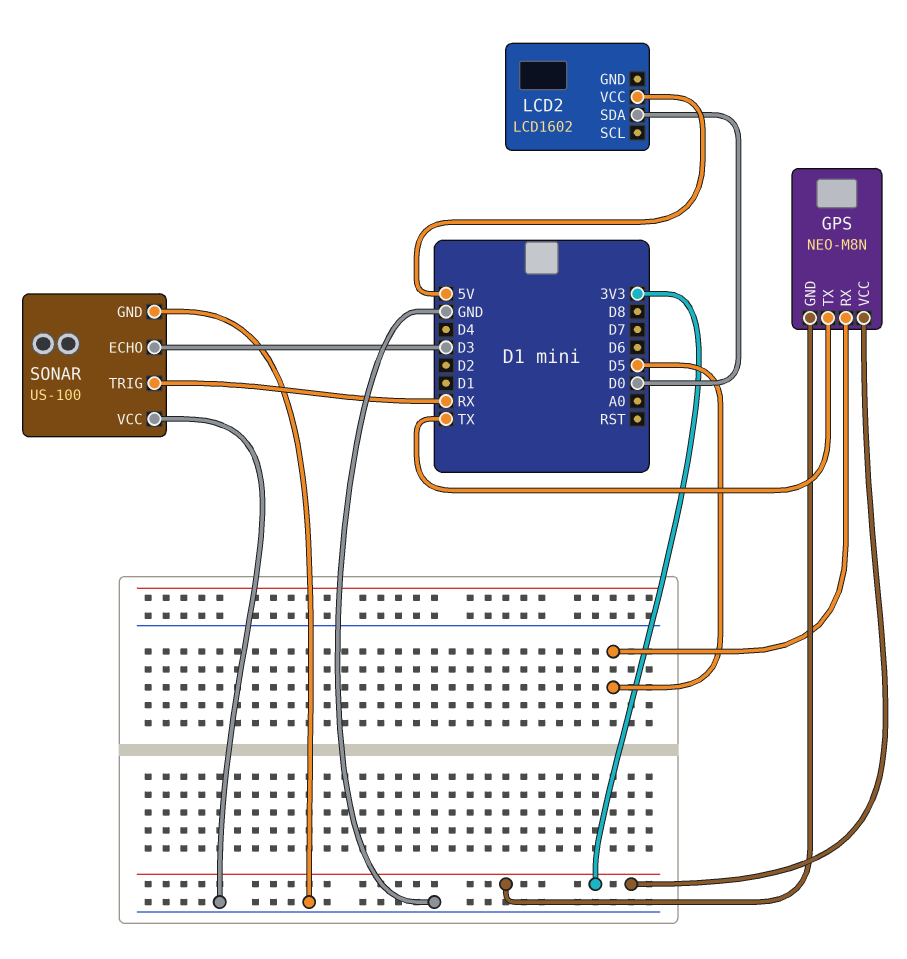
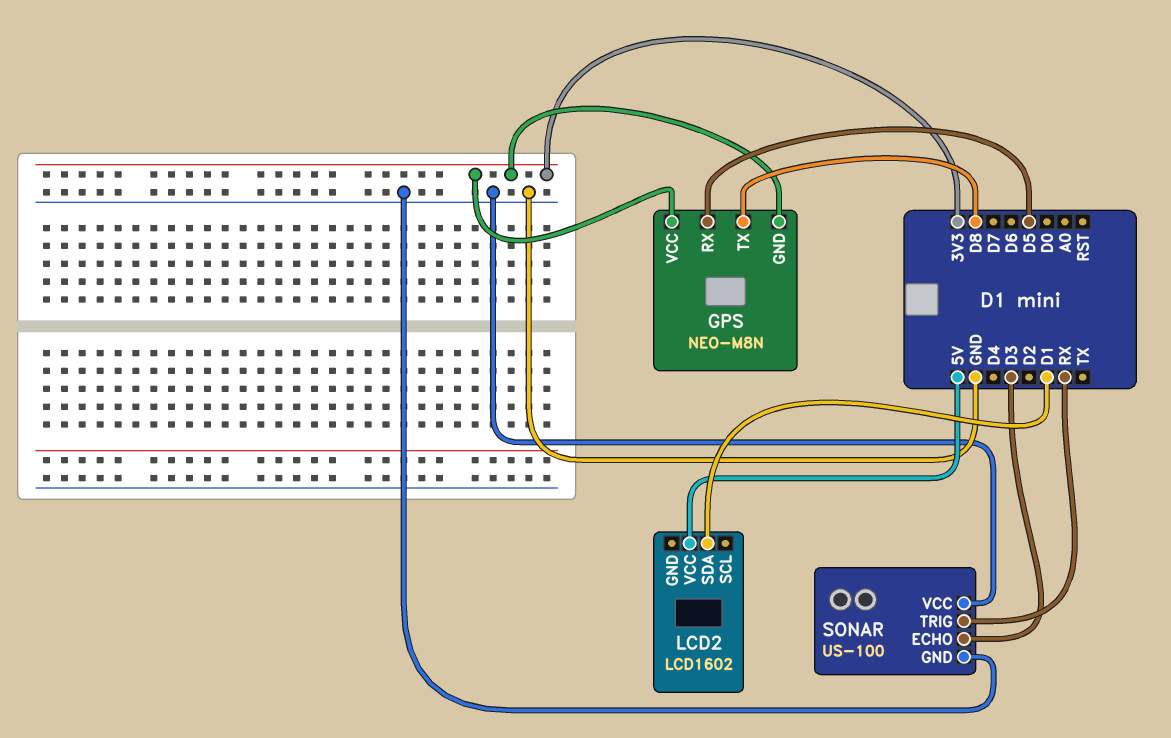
GPS pin TX: TX -> D8
LCD2 pin SDA: D0 -> D1

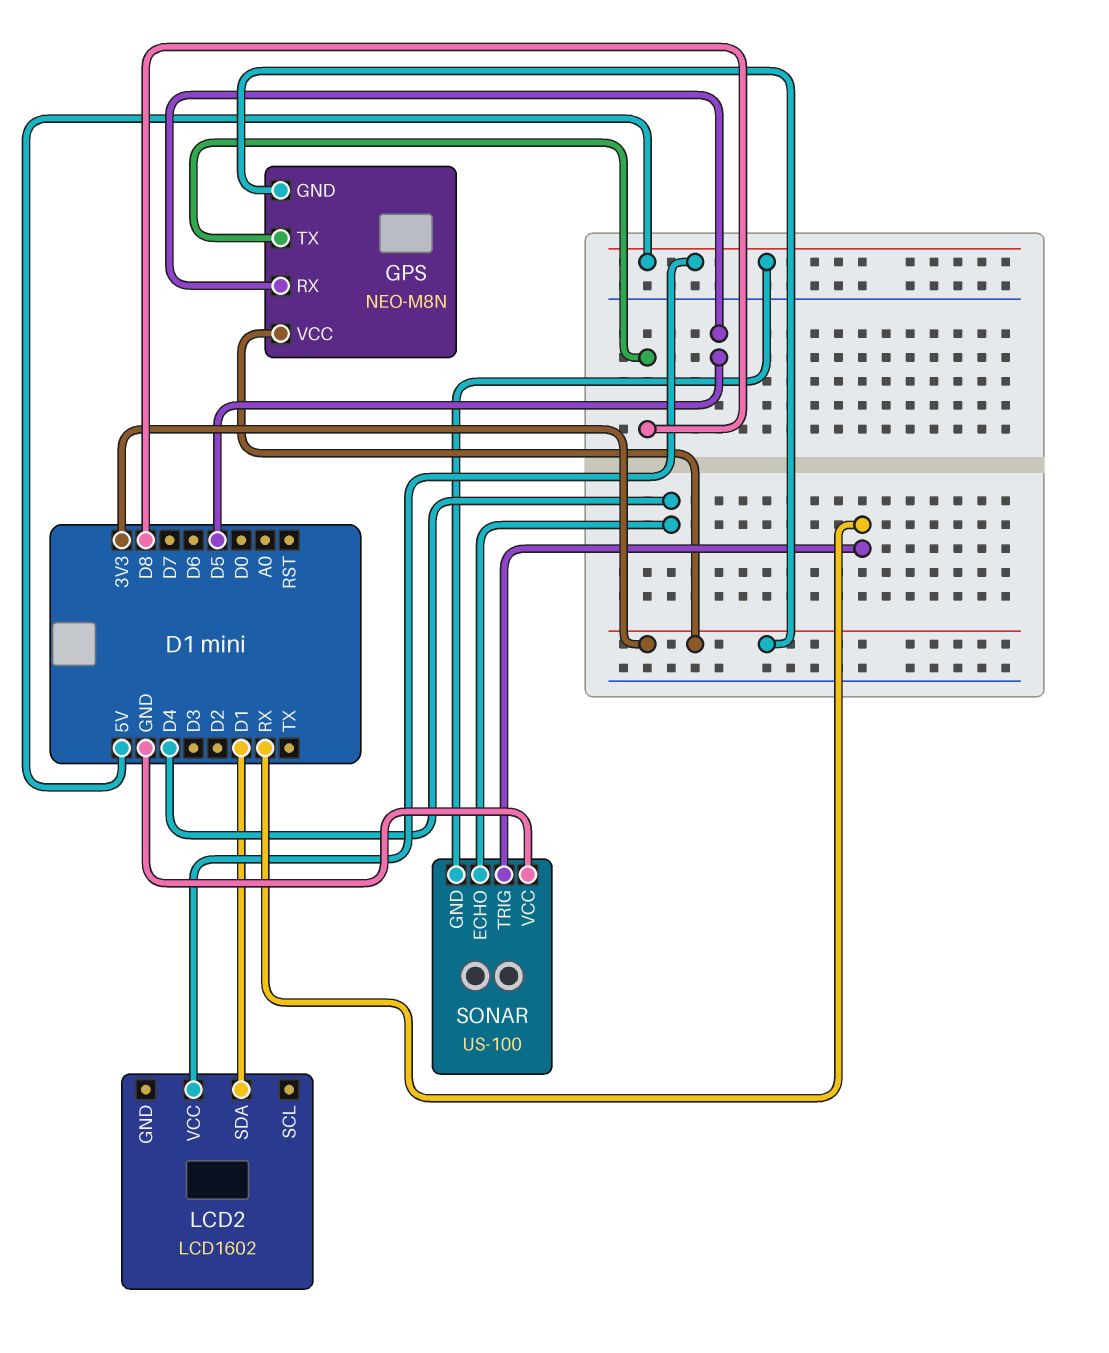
SONAR pin ECHO: D3 -> D4
SONAR pin GND: GND -> 5V

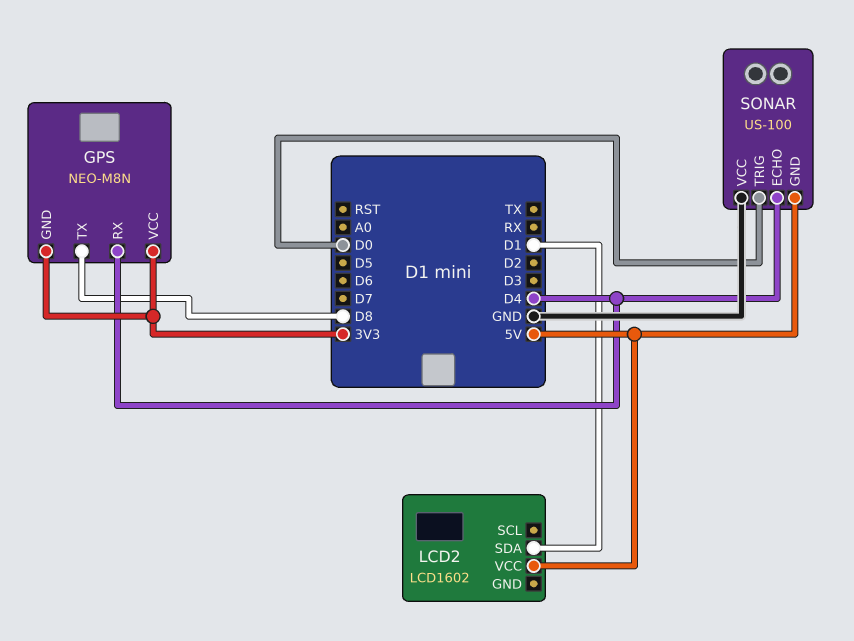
GPS pin RX: D5 -> D4
SONAR pin TRIG: RX -> D0

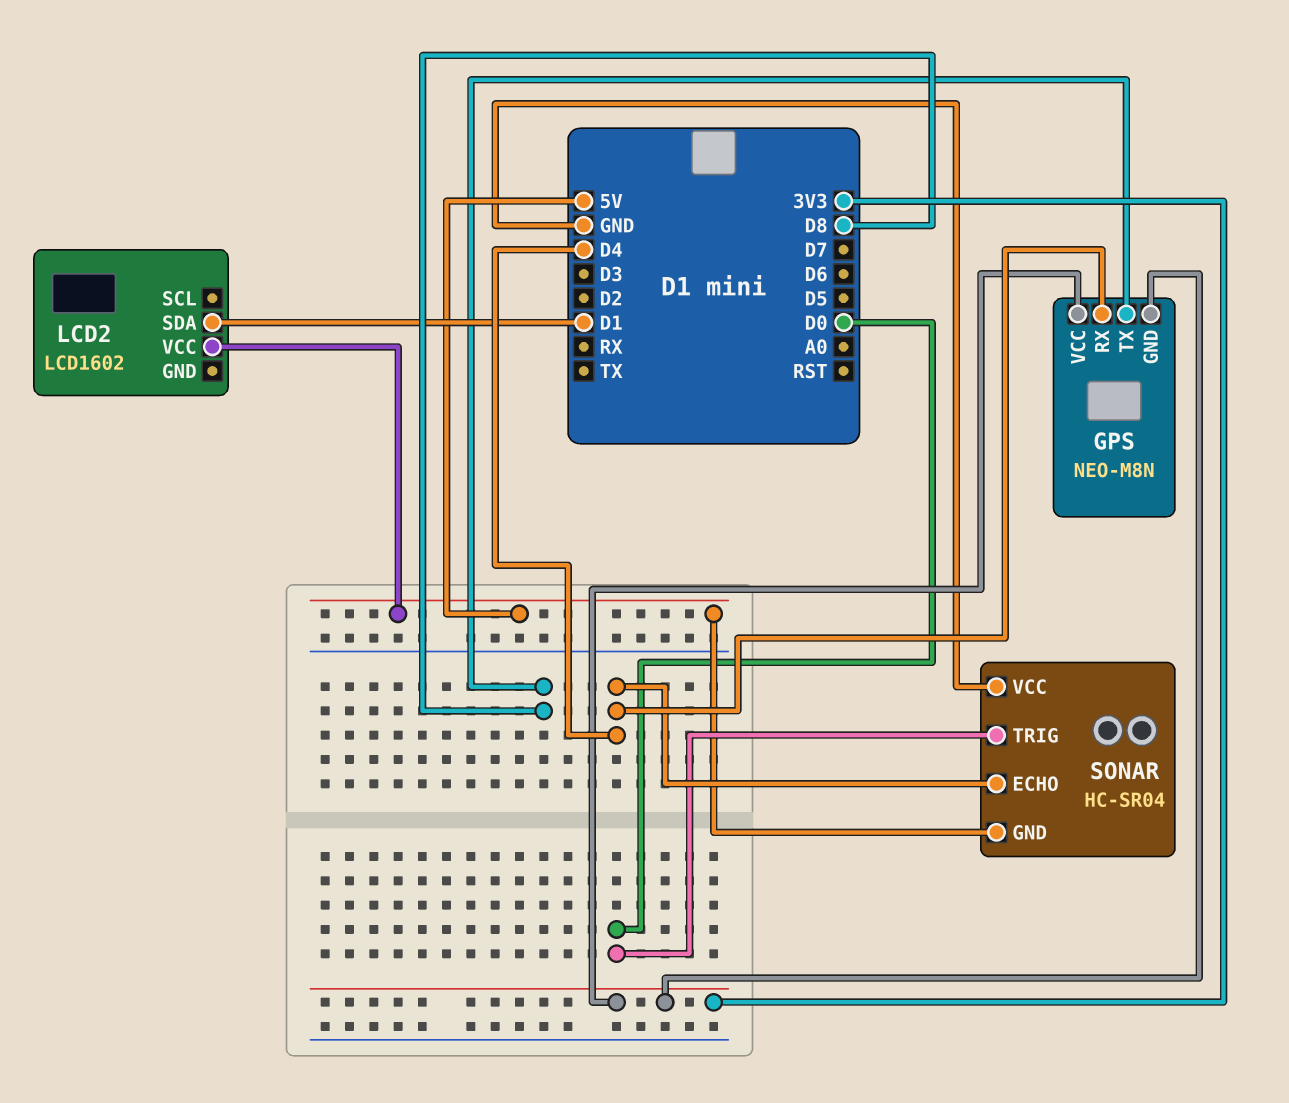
SONAR: US-100 -> HC-SR04

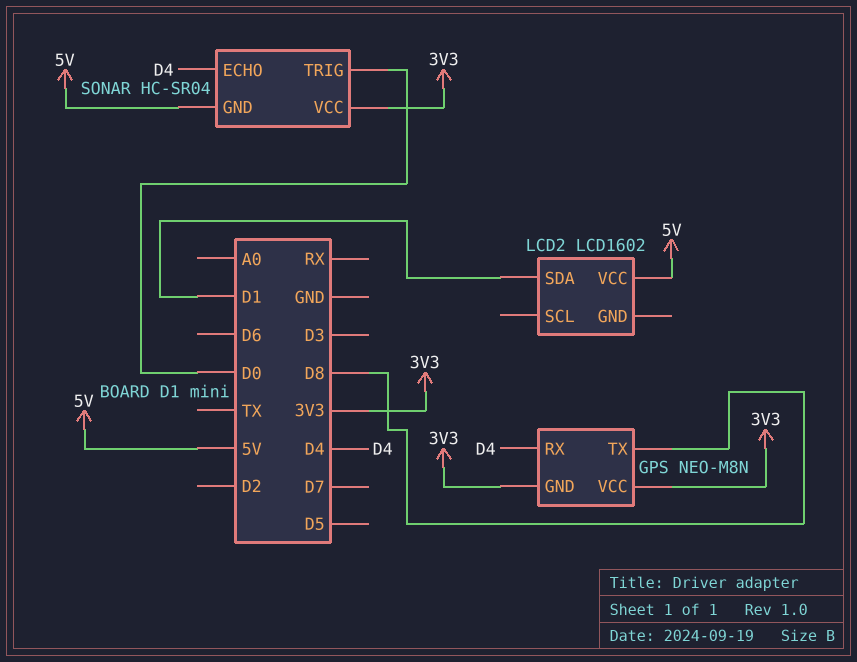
SONAR pin VCC: GND -> 3V3

